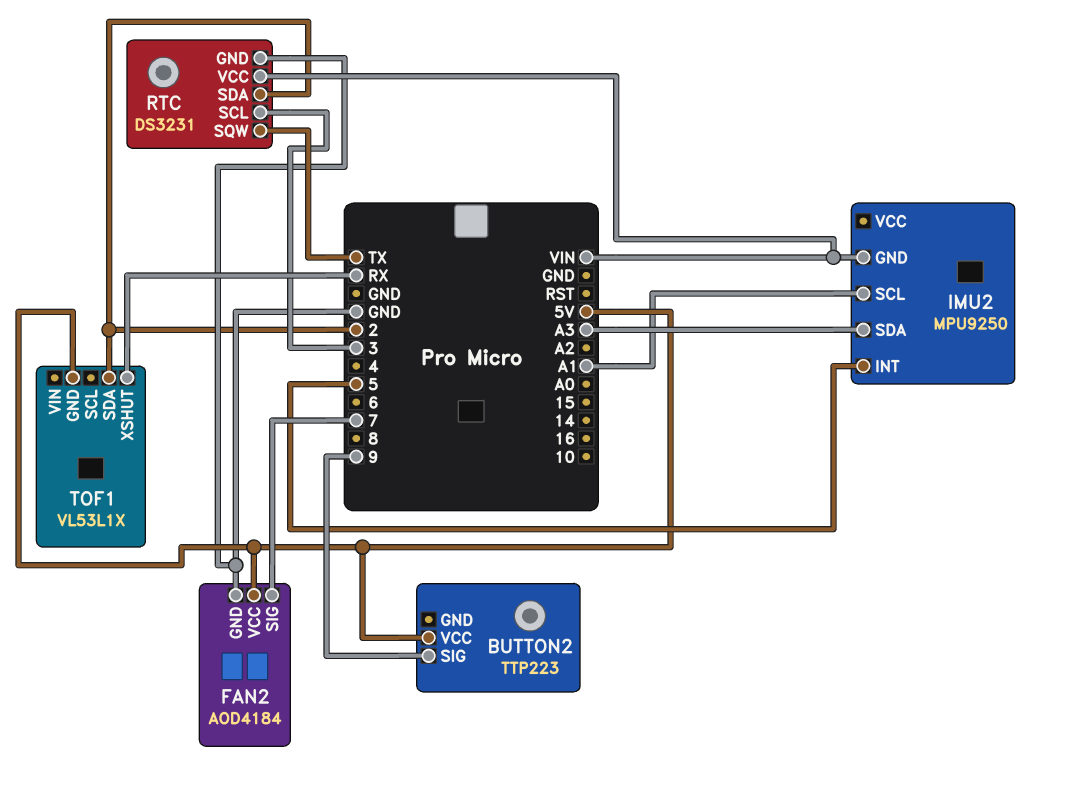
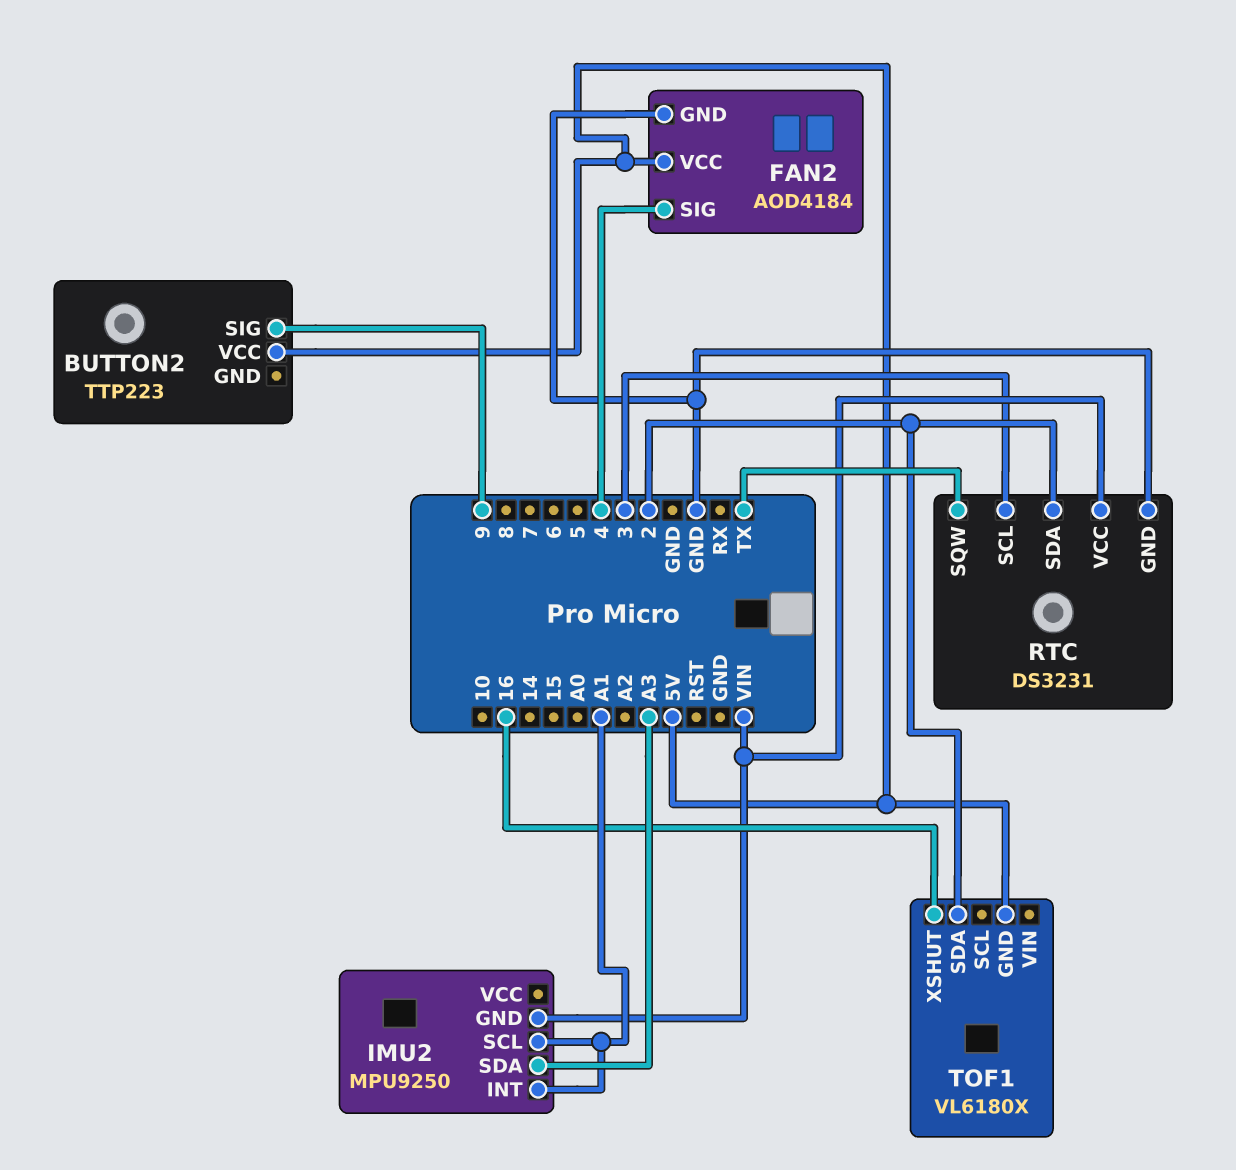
FAN2 pin SIG: 7 -> 4
IMU2 pin INT: 5 -> A1
TOF1: VL53L1X -> VL6180X
TOF1 pin XSHUT: RX -> 16

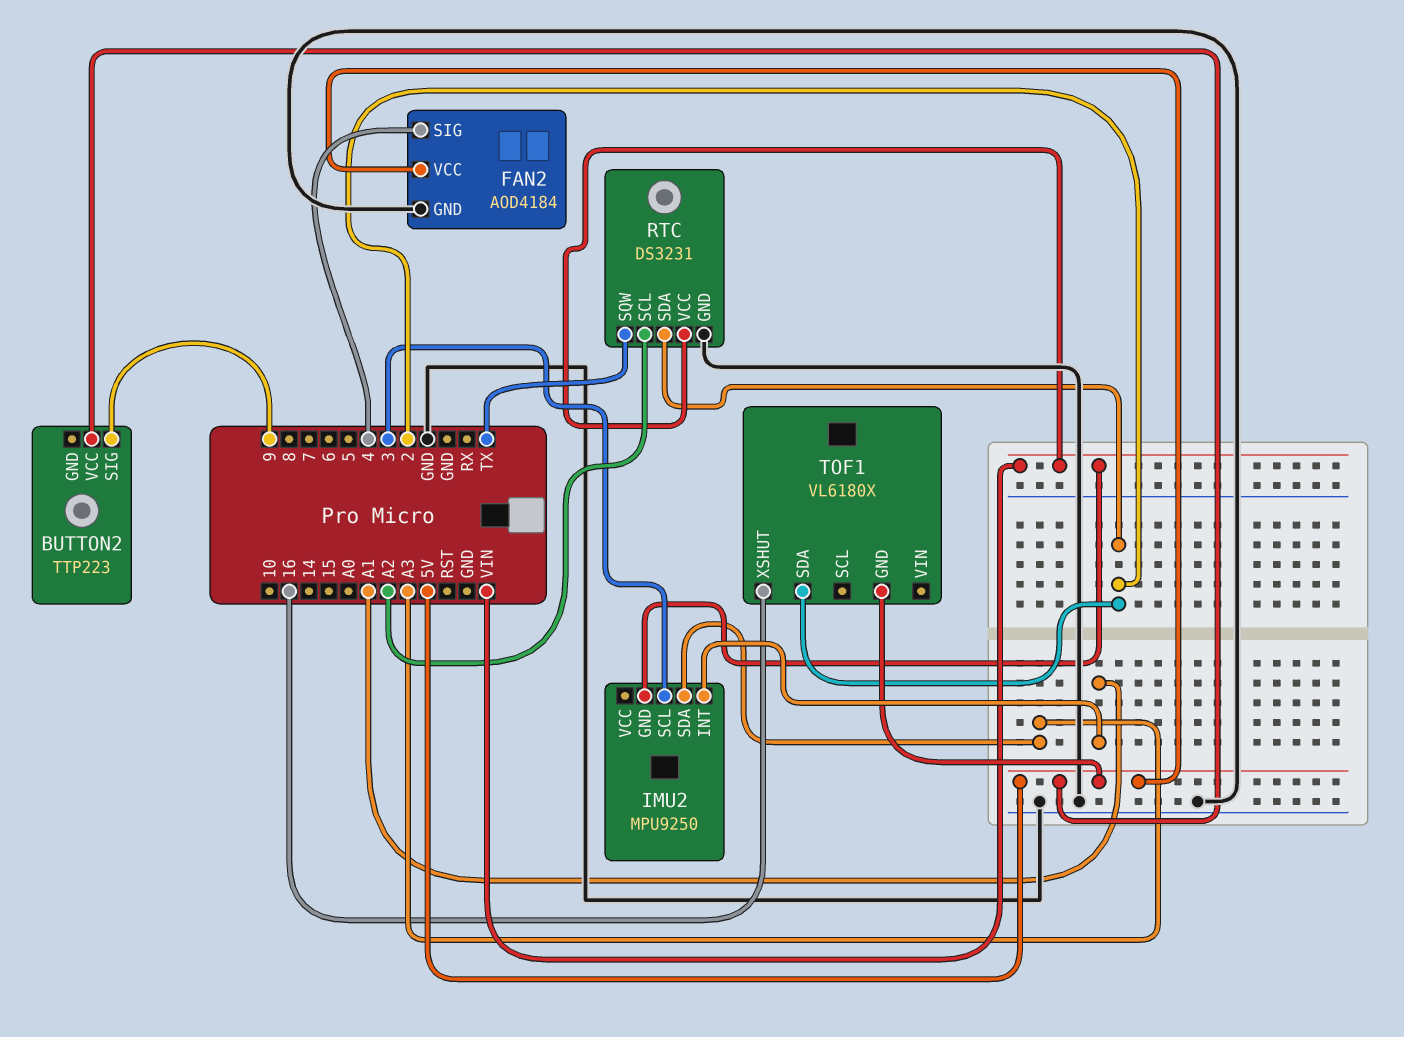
IMU2 pin SCL: A1 -> 3
RTC pin SCL: 3 -> A2

